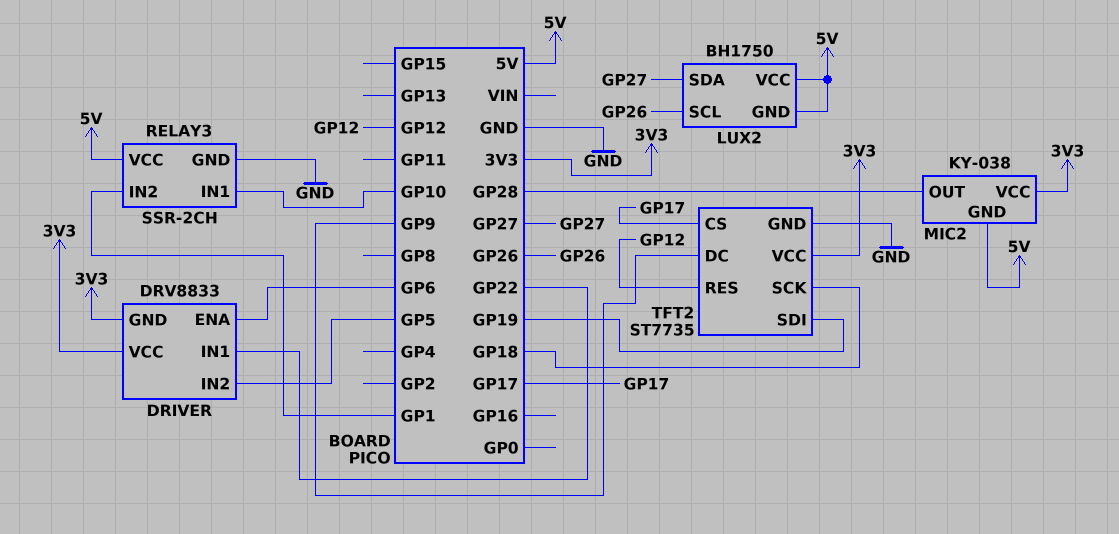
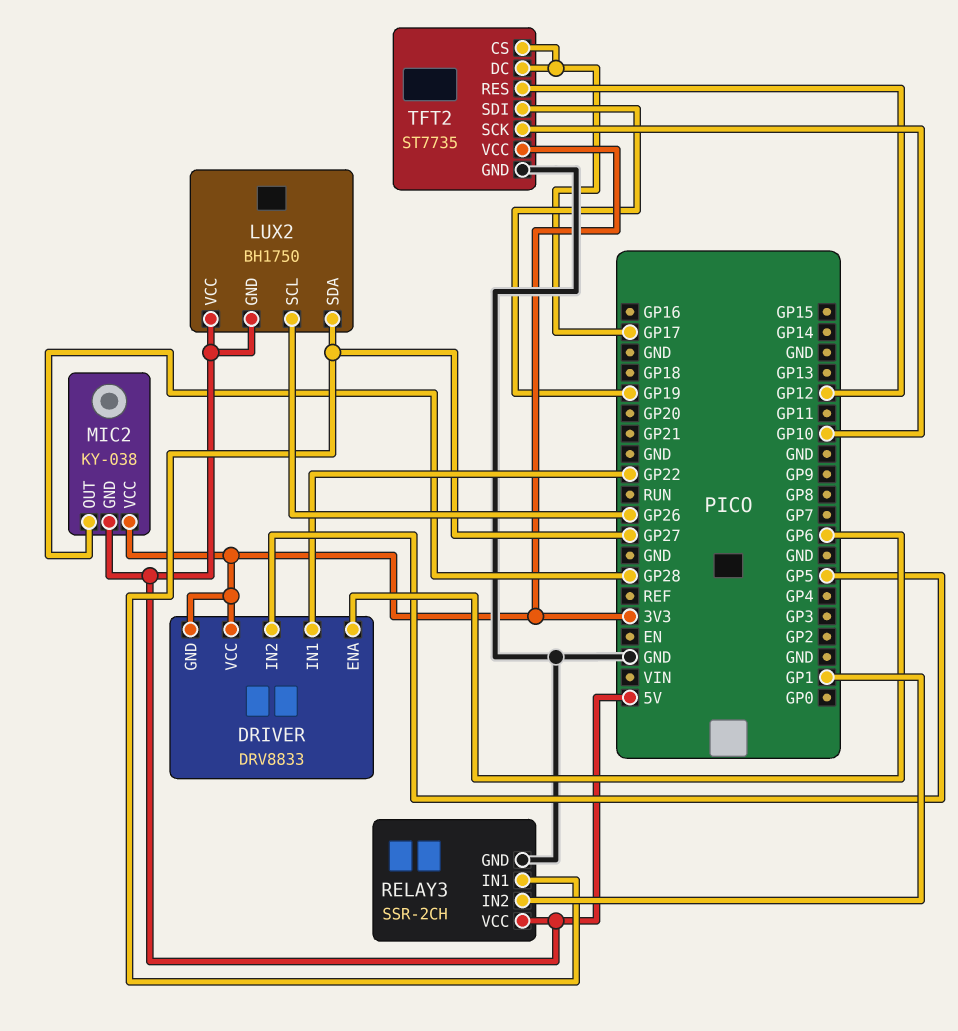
RELAY3 pin IN1: GP10 -> GP27
TFT2 pin DC: GP9 -> GP17
TFT2 pin SCK: GP18 -> GP10

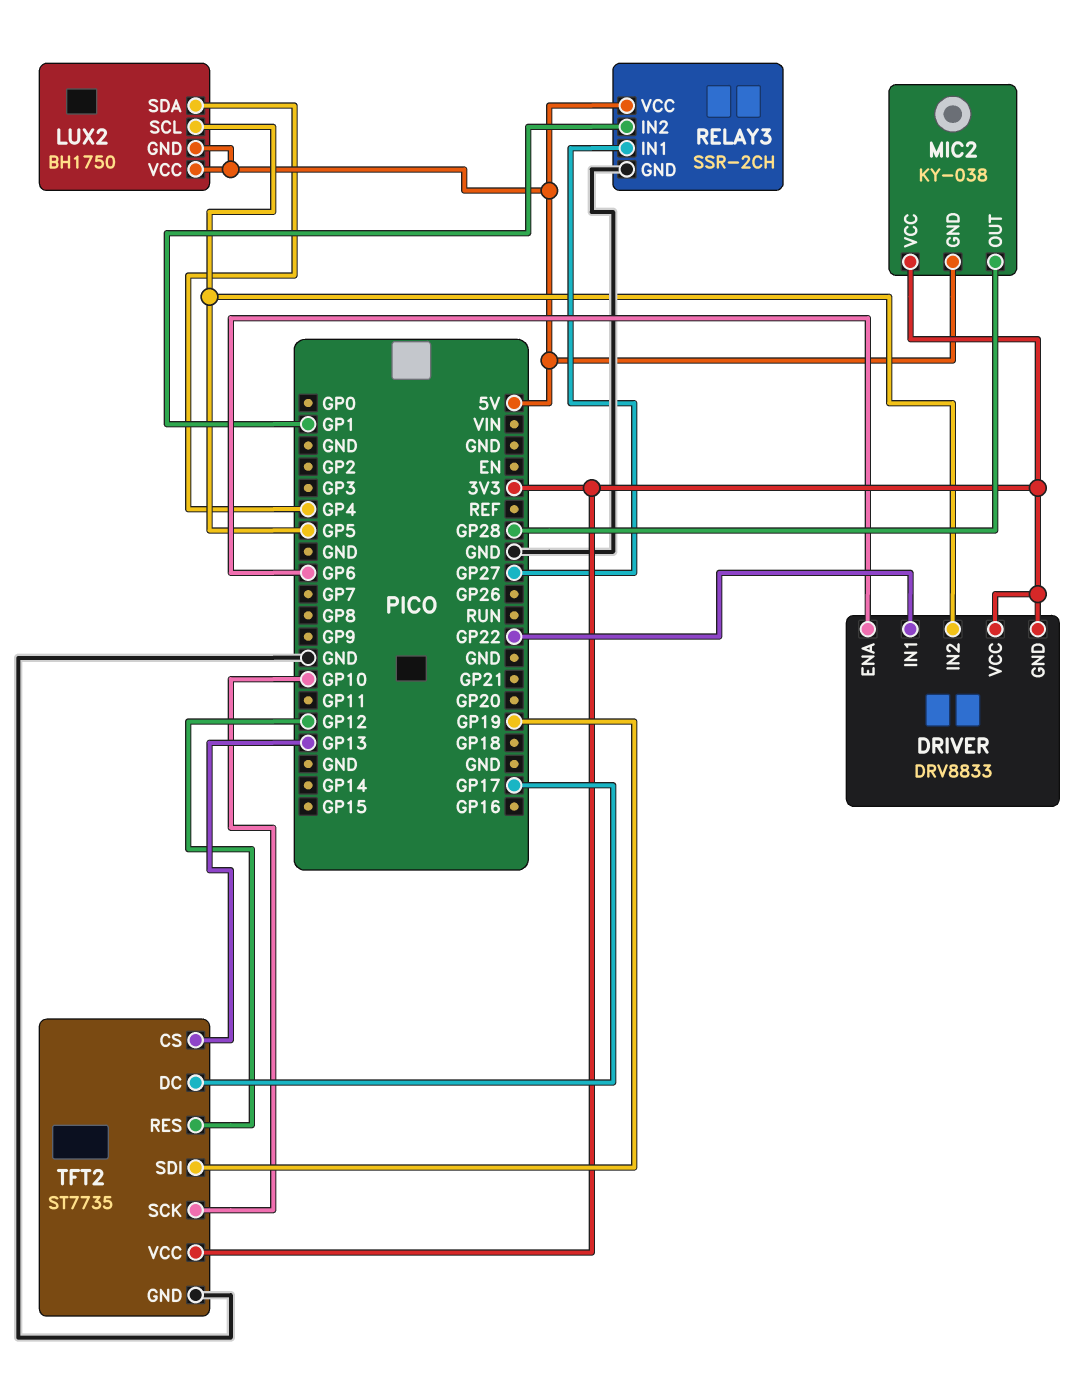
LUX2 pin SCL: GP26 -> GP5
LUX2 pin SDA: GP27 -> GP4
TFT2 pin CS: GP17 -> GP13

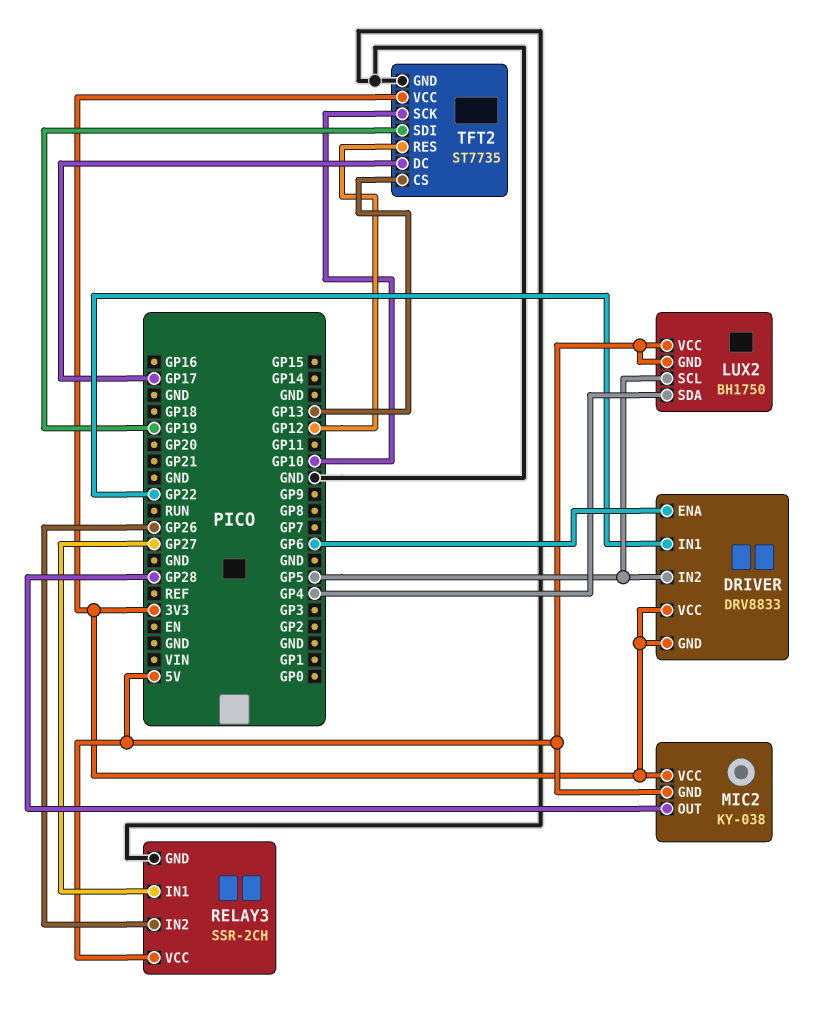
RELAY3 pin IN2: GP1 -> GP26

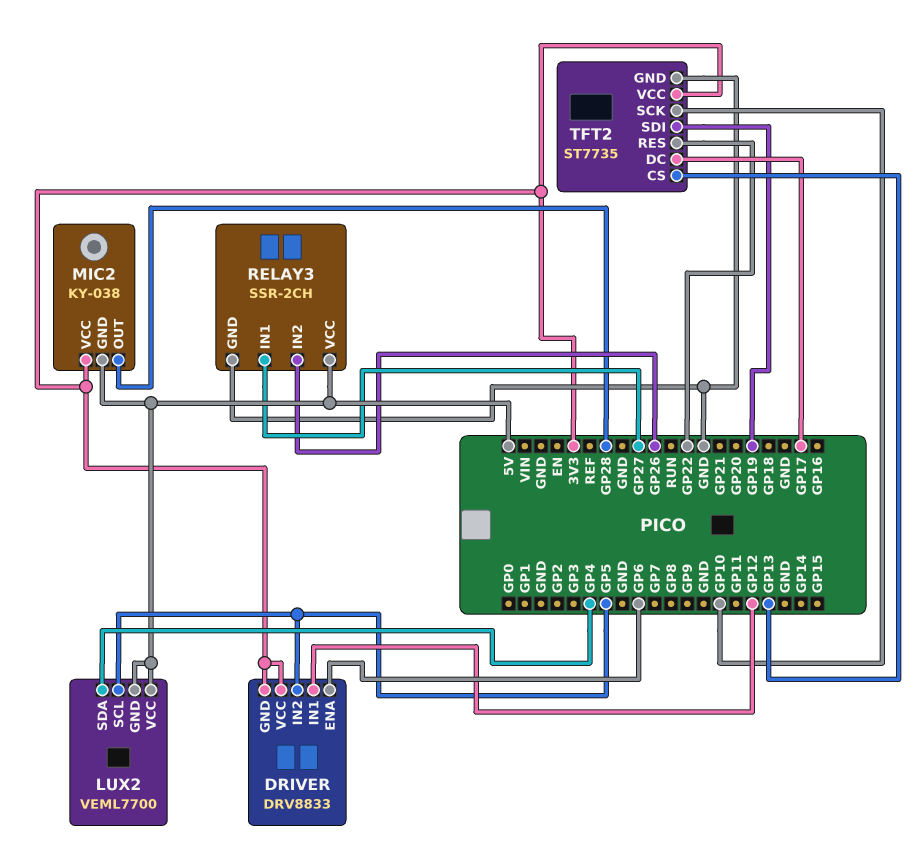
DRIVER pin IN1: GP22 -> GP12
LUX2: BH1750 -> VEML7700
TFT2 pin RES: GP12 -> GP22

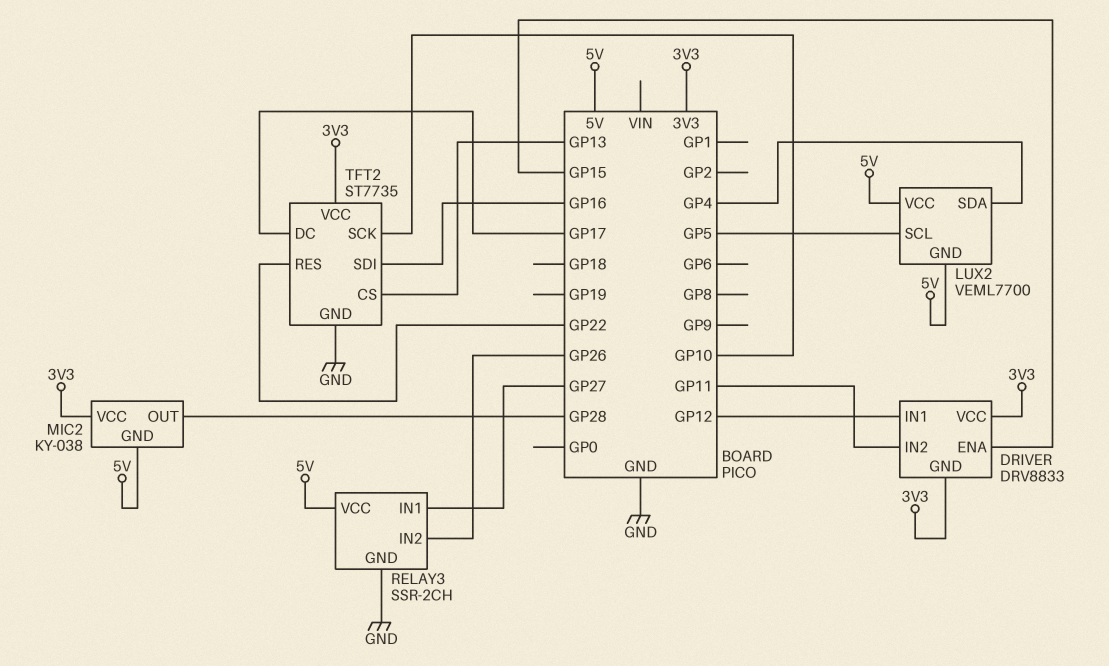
DRIVER pin ENA: GP6 -> GP15
DRIVER pin IN2: GP5 -> GP11
TFT2 pin SDI: GP19 -> GP16

